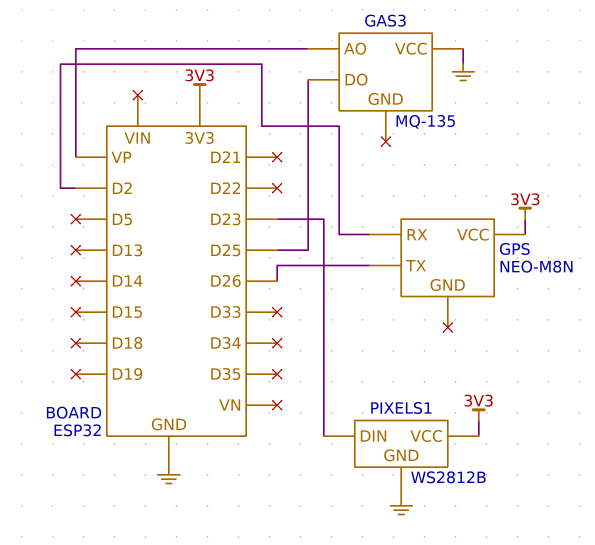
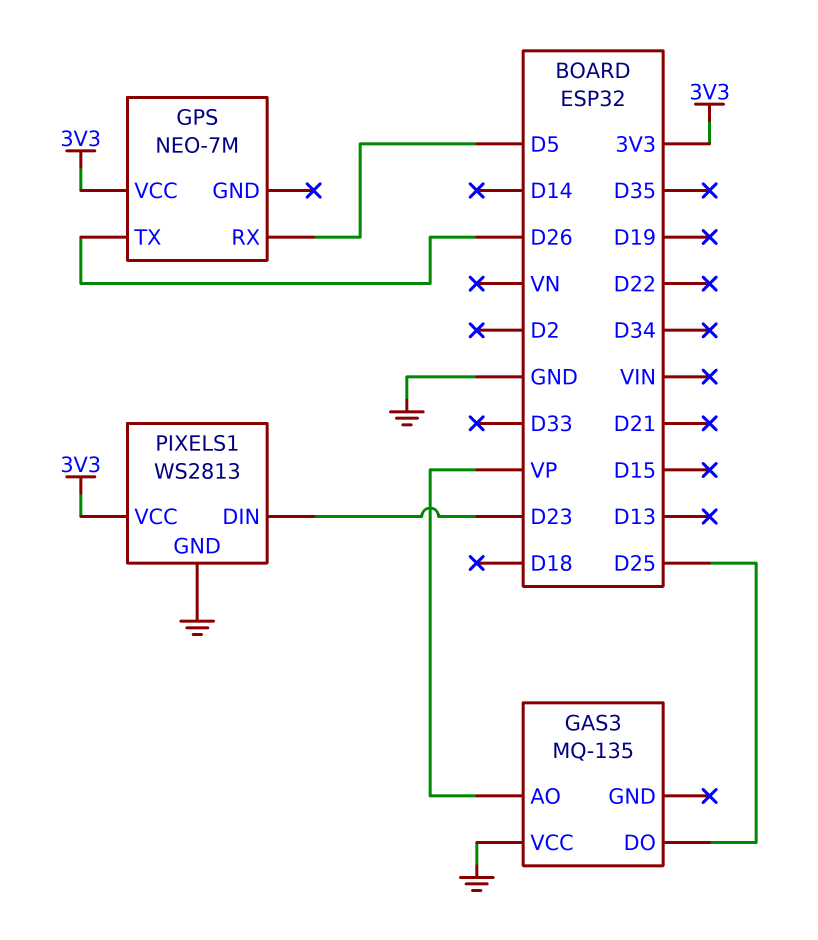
GPS: NEO-M8N -> NEO-7M
GPS pin RX: D2 -> D5
PIXELS1: WS2812B -> WS2813

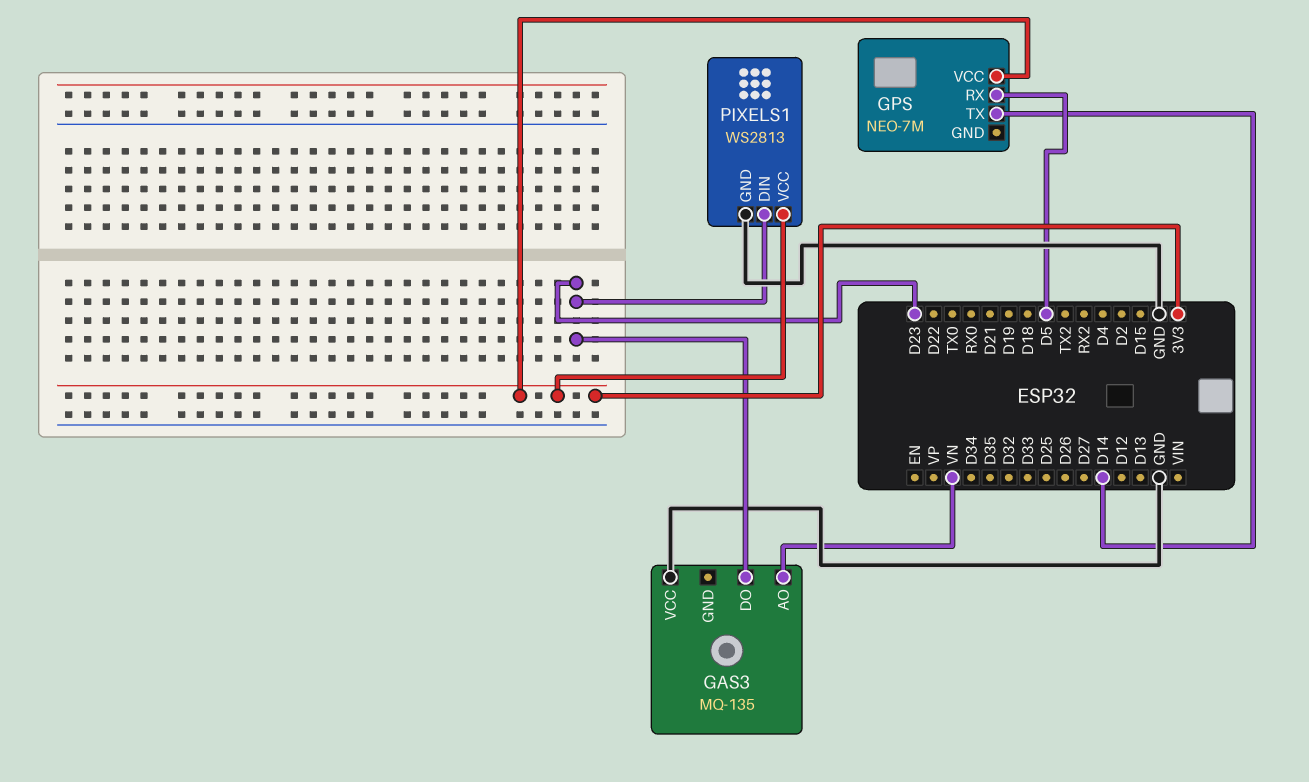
GAS3 pin AO: VP -> VN
GAS3 pin DO: D25 -> D23
GPS pin TX: D26 -> D14

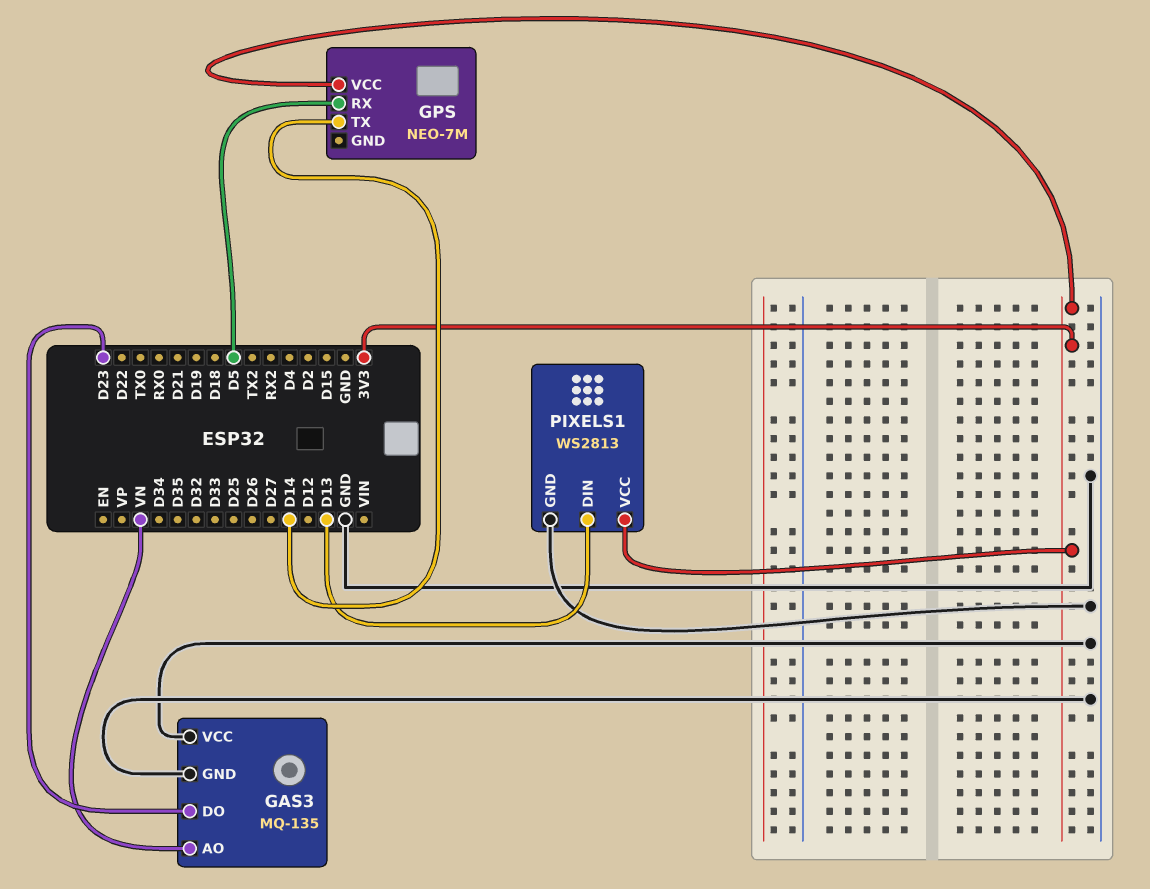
GAS3 pin GND: none -> GND
PIXELS1 pin DIN: D23 -> D13

